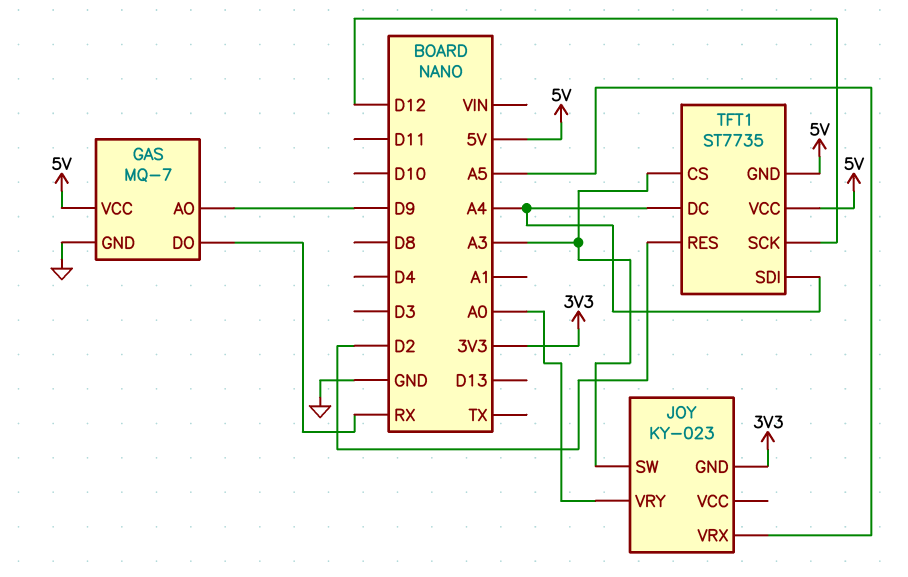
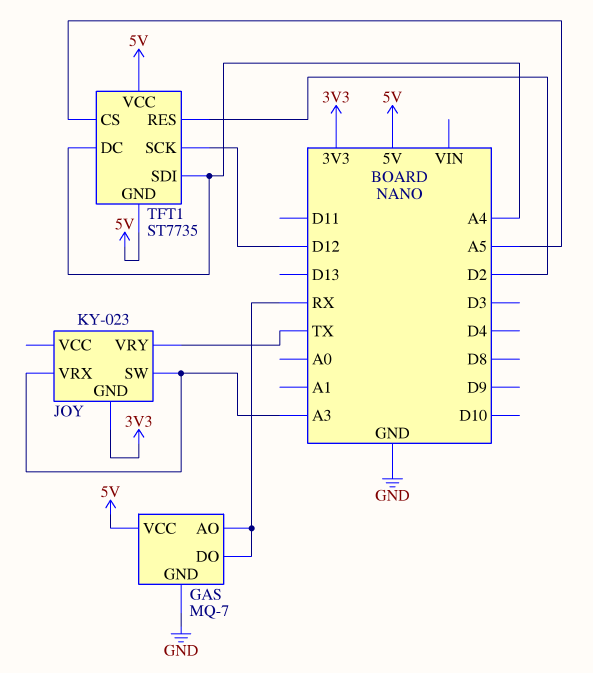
GAS pin AO: D9 -> RX
JOY pin VRX: A5 -> A3
JOY pin VRY: A0 -> TX
TFT1 pin CS: A3 -> A5

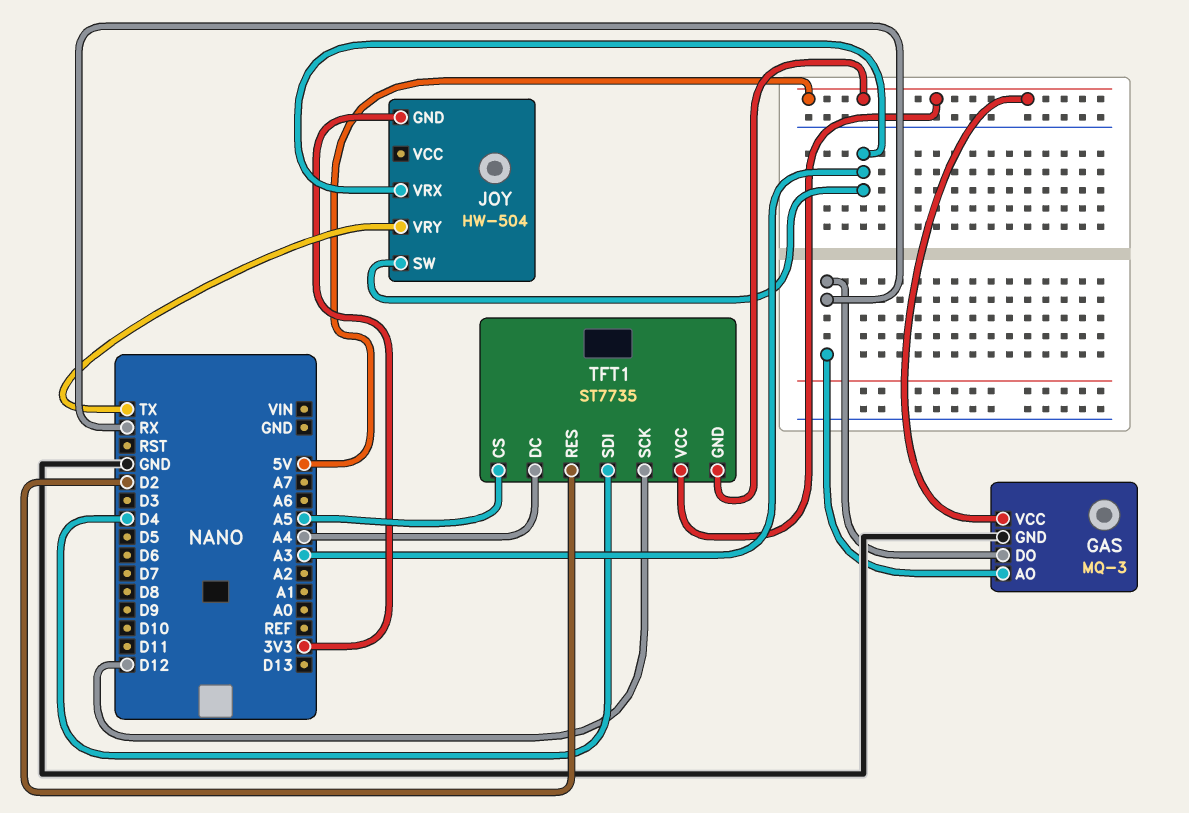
GAS: MQ-7 -> MQ-3
JOY: KY-023 -> HW-504
TFT1 pin SDI: A4 -> D4

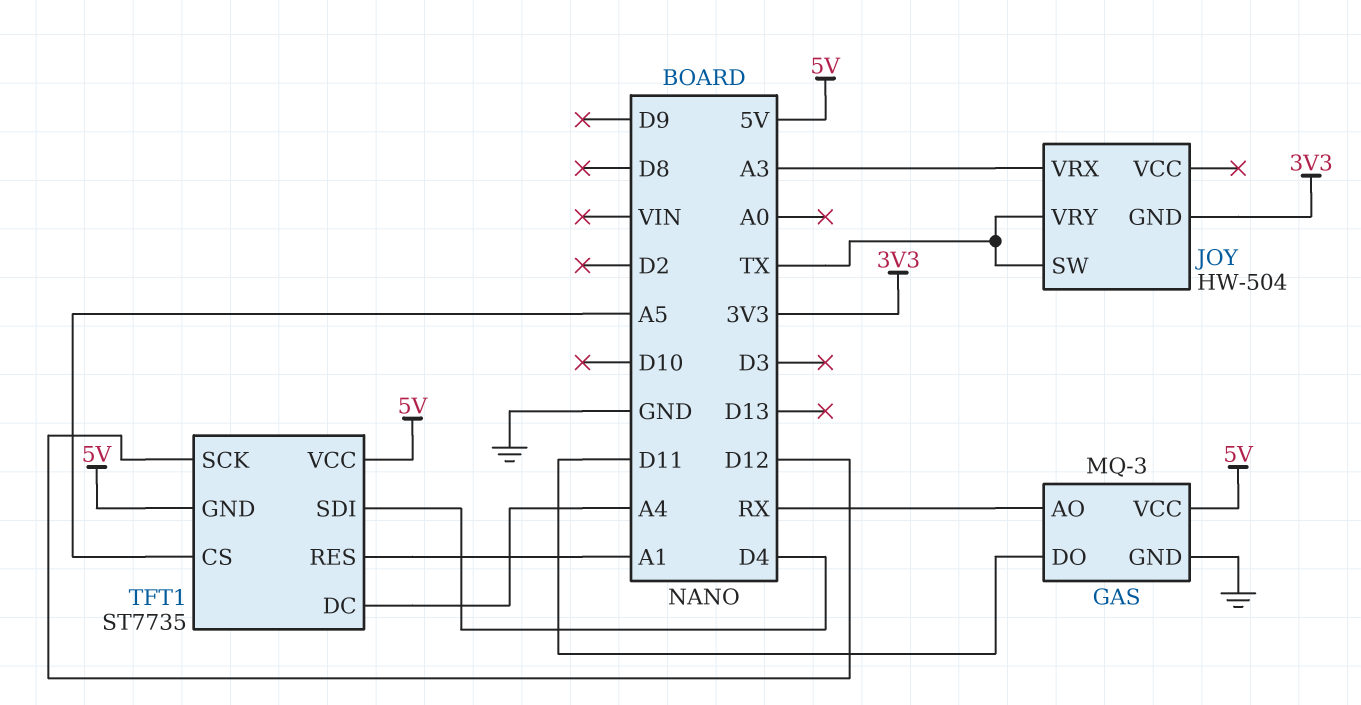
GAS pin DO: RX -> D11
JOY pin SW: A3 -> TX
TFT1 pin RES: D2 -> A1

